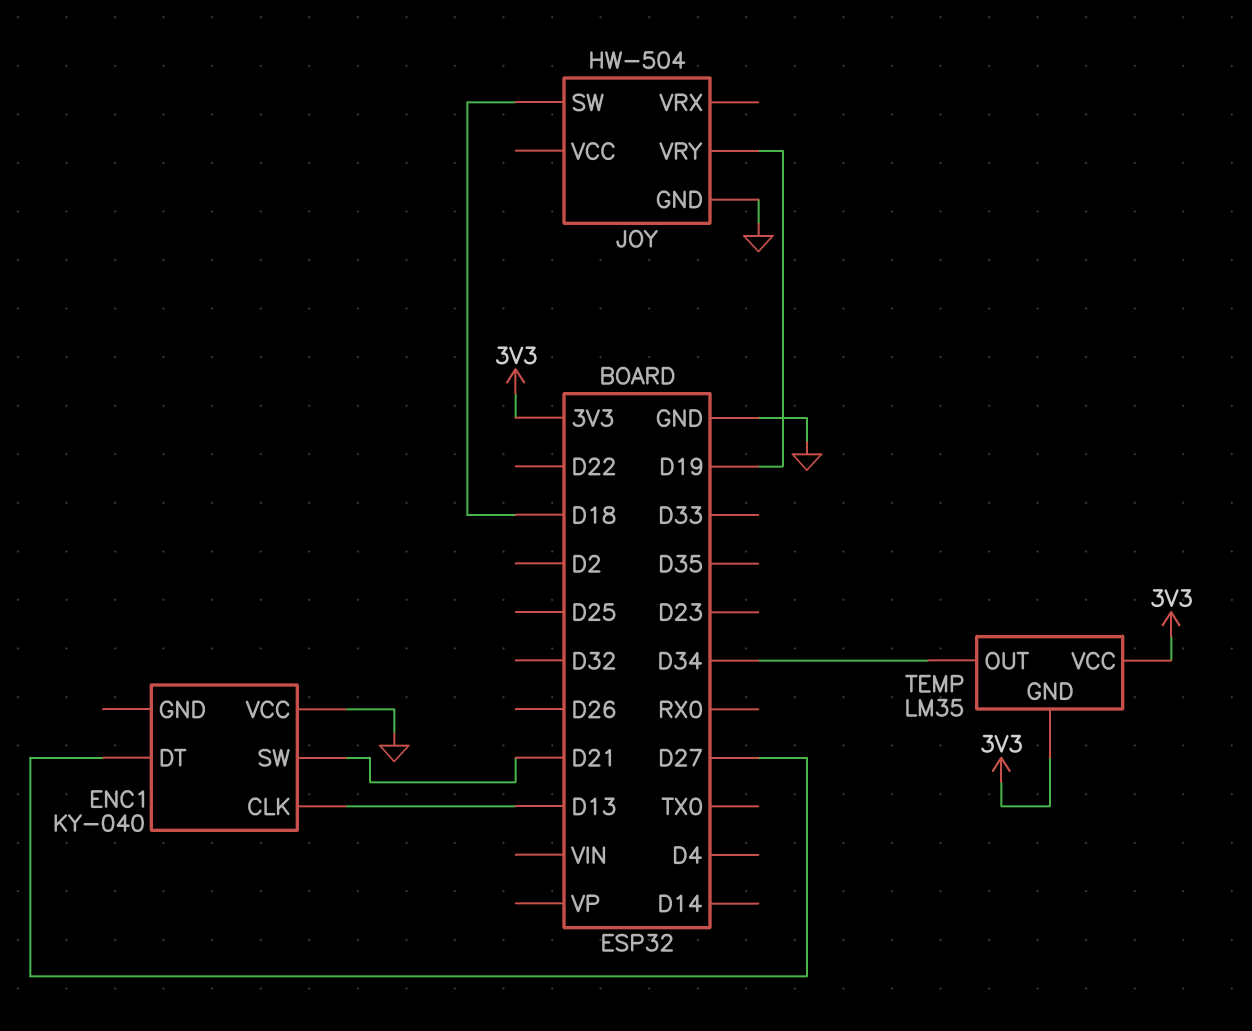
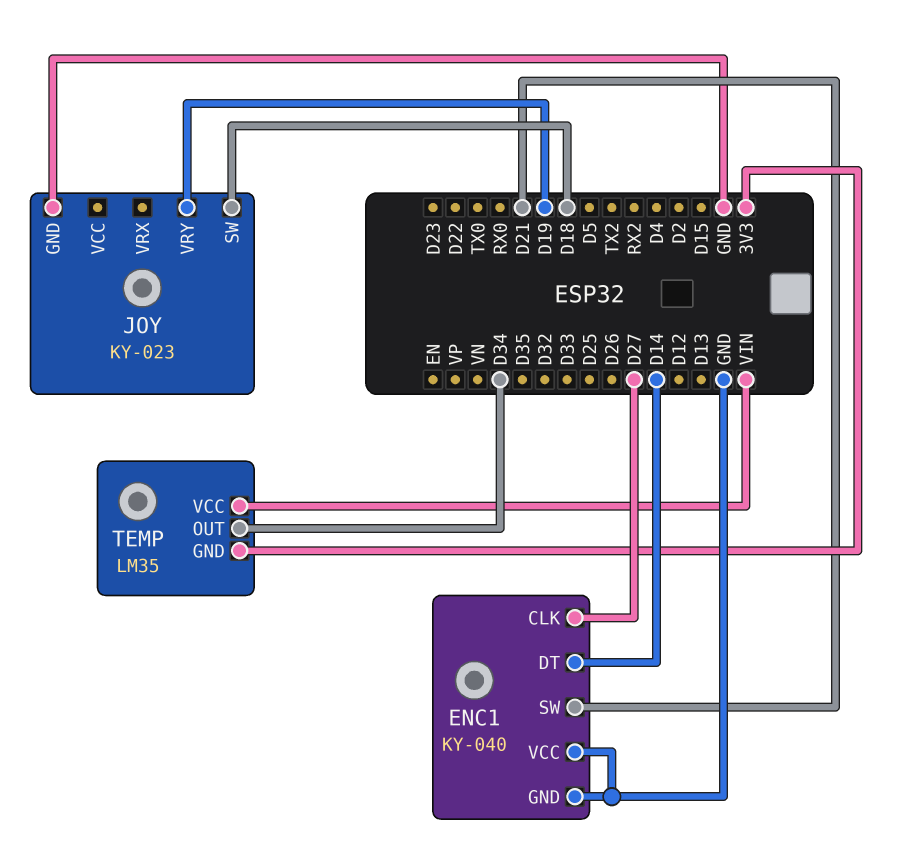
ENC1 pin CLK: D13 -> D27
ENC1 pin DT: D27 -> D14
ENC1 pin GND: none -> GND
JOY: HW-504 -> KY-023
TEMP pin VCC: 3V3 -> VIN

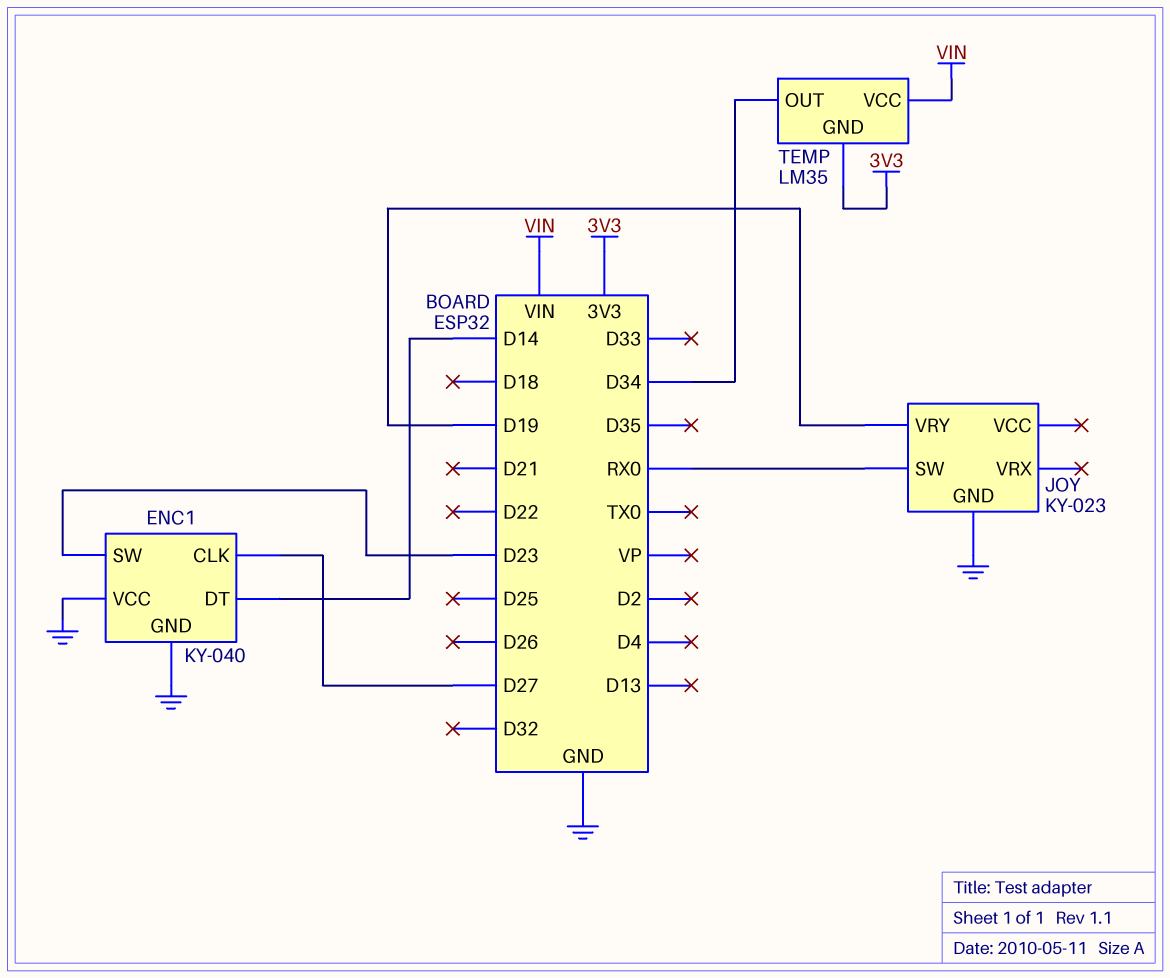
ENC1 pin SW: D21 -> D23
JOY pin SW: D18 -> RX0

